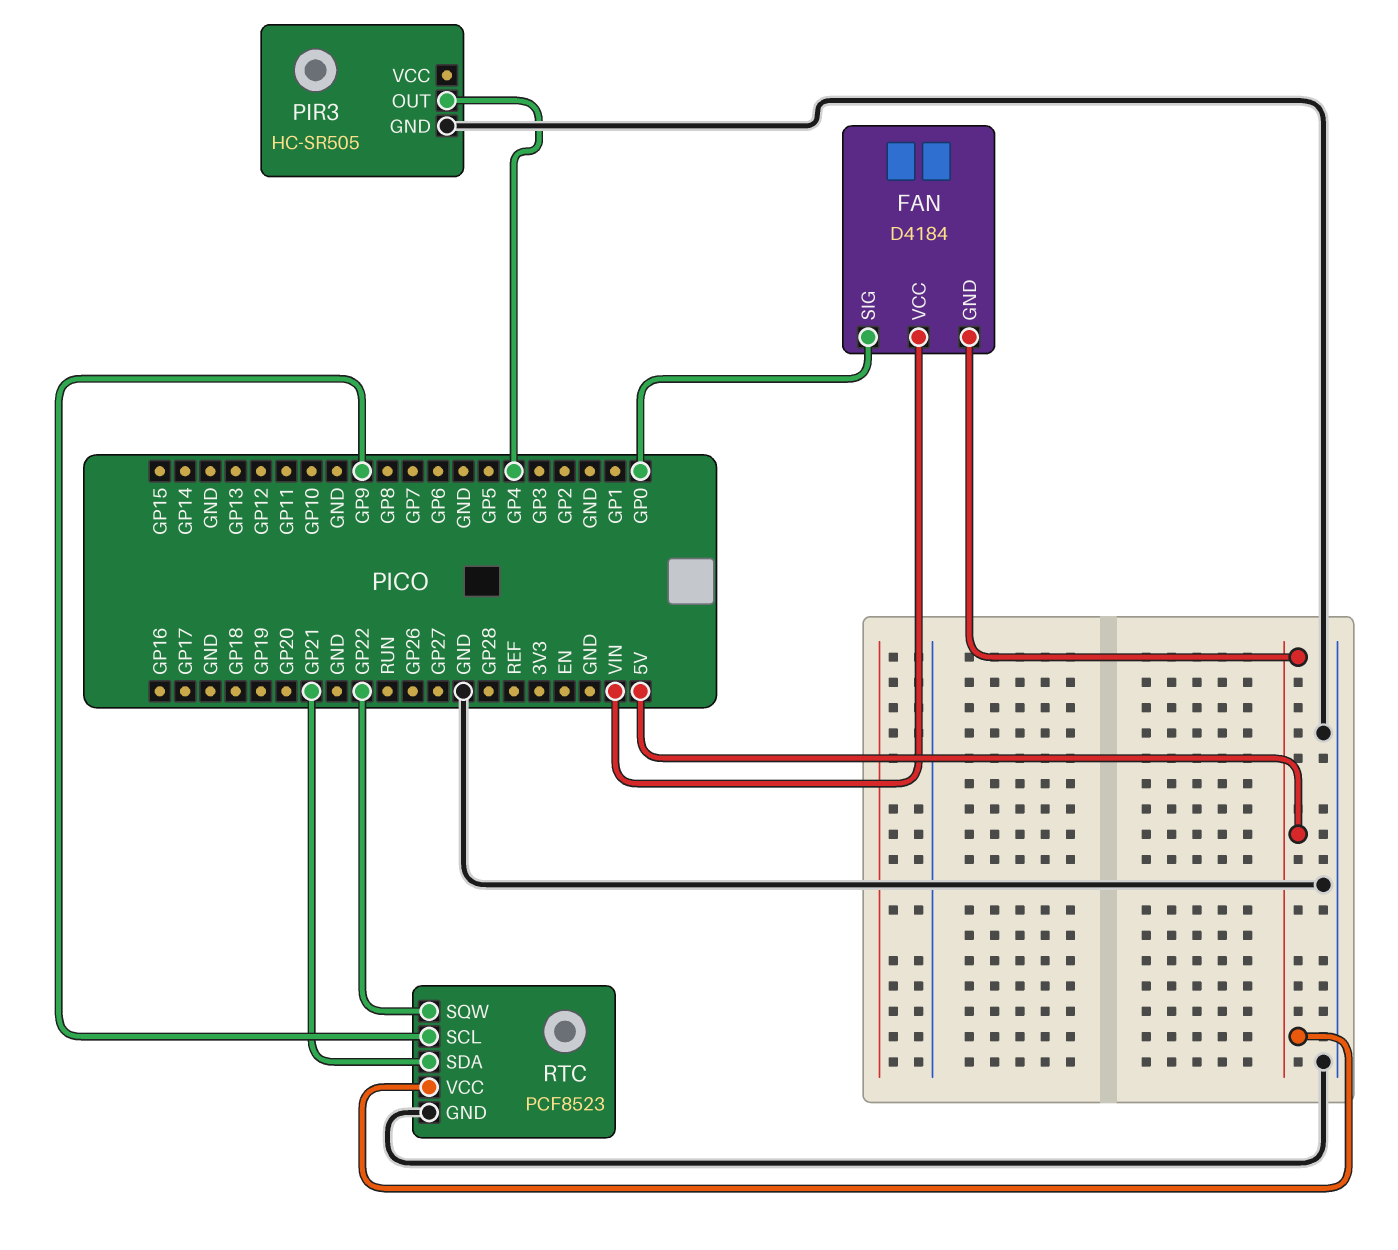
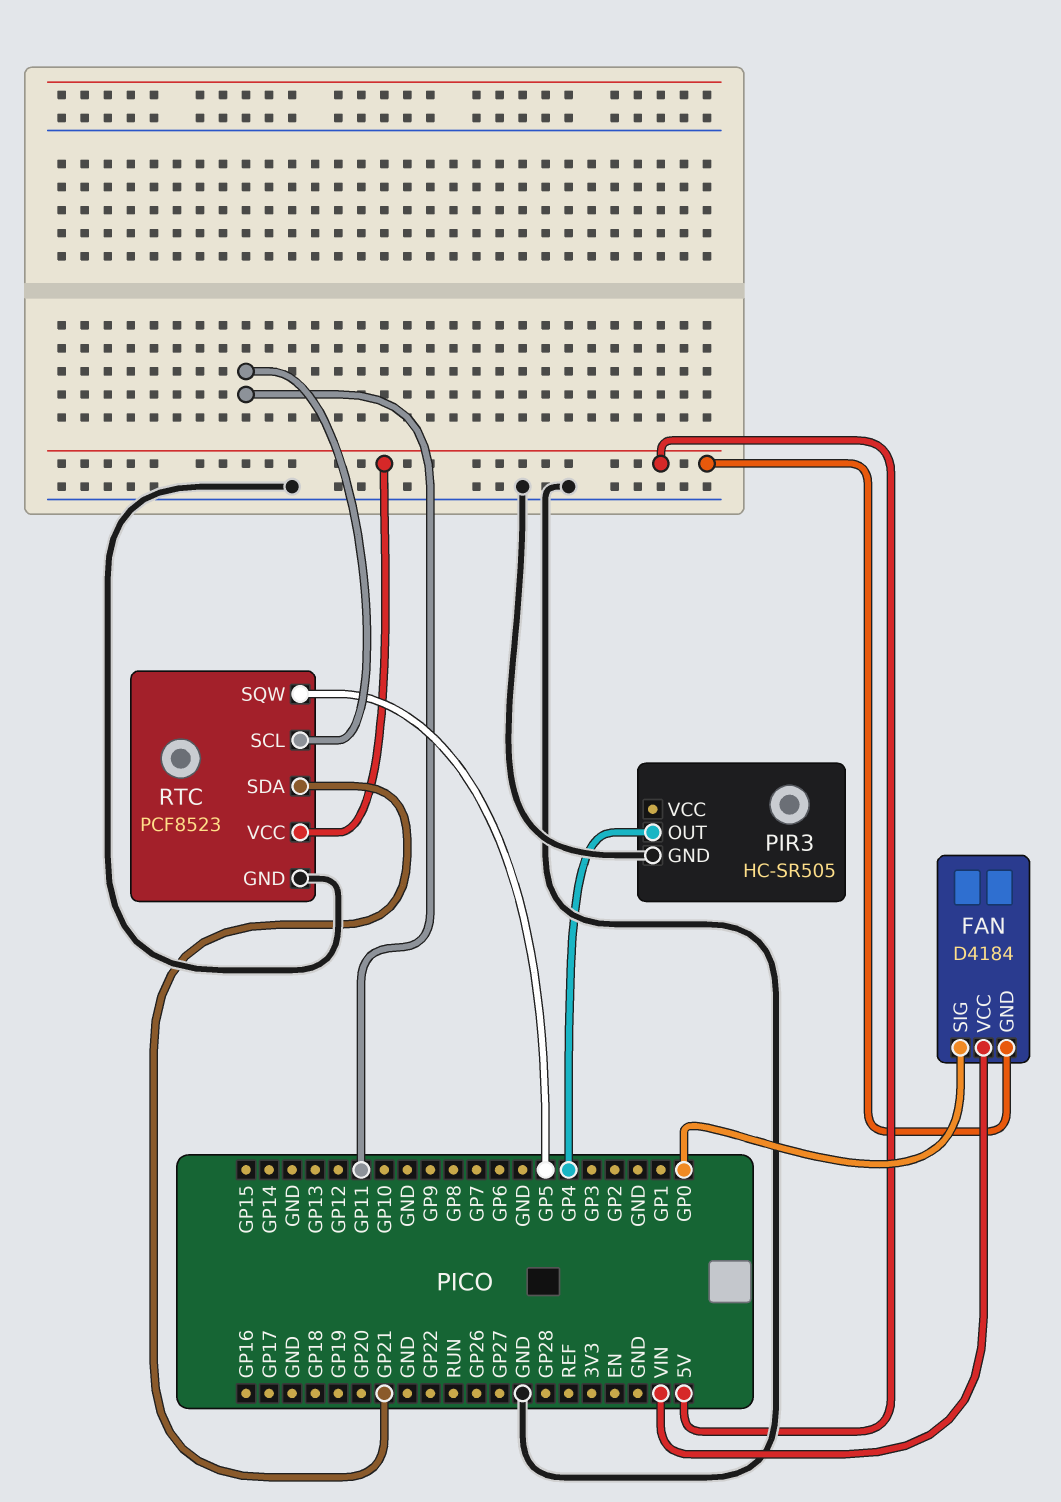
RTC pin SCL: GP9 -> GP11
RTC pin SQW: GP22 -> GP5

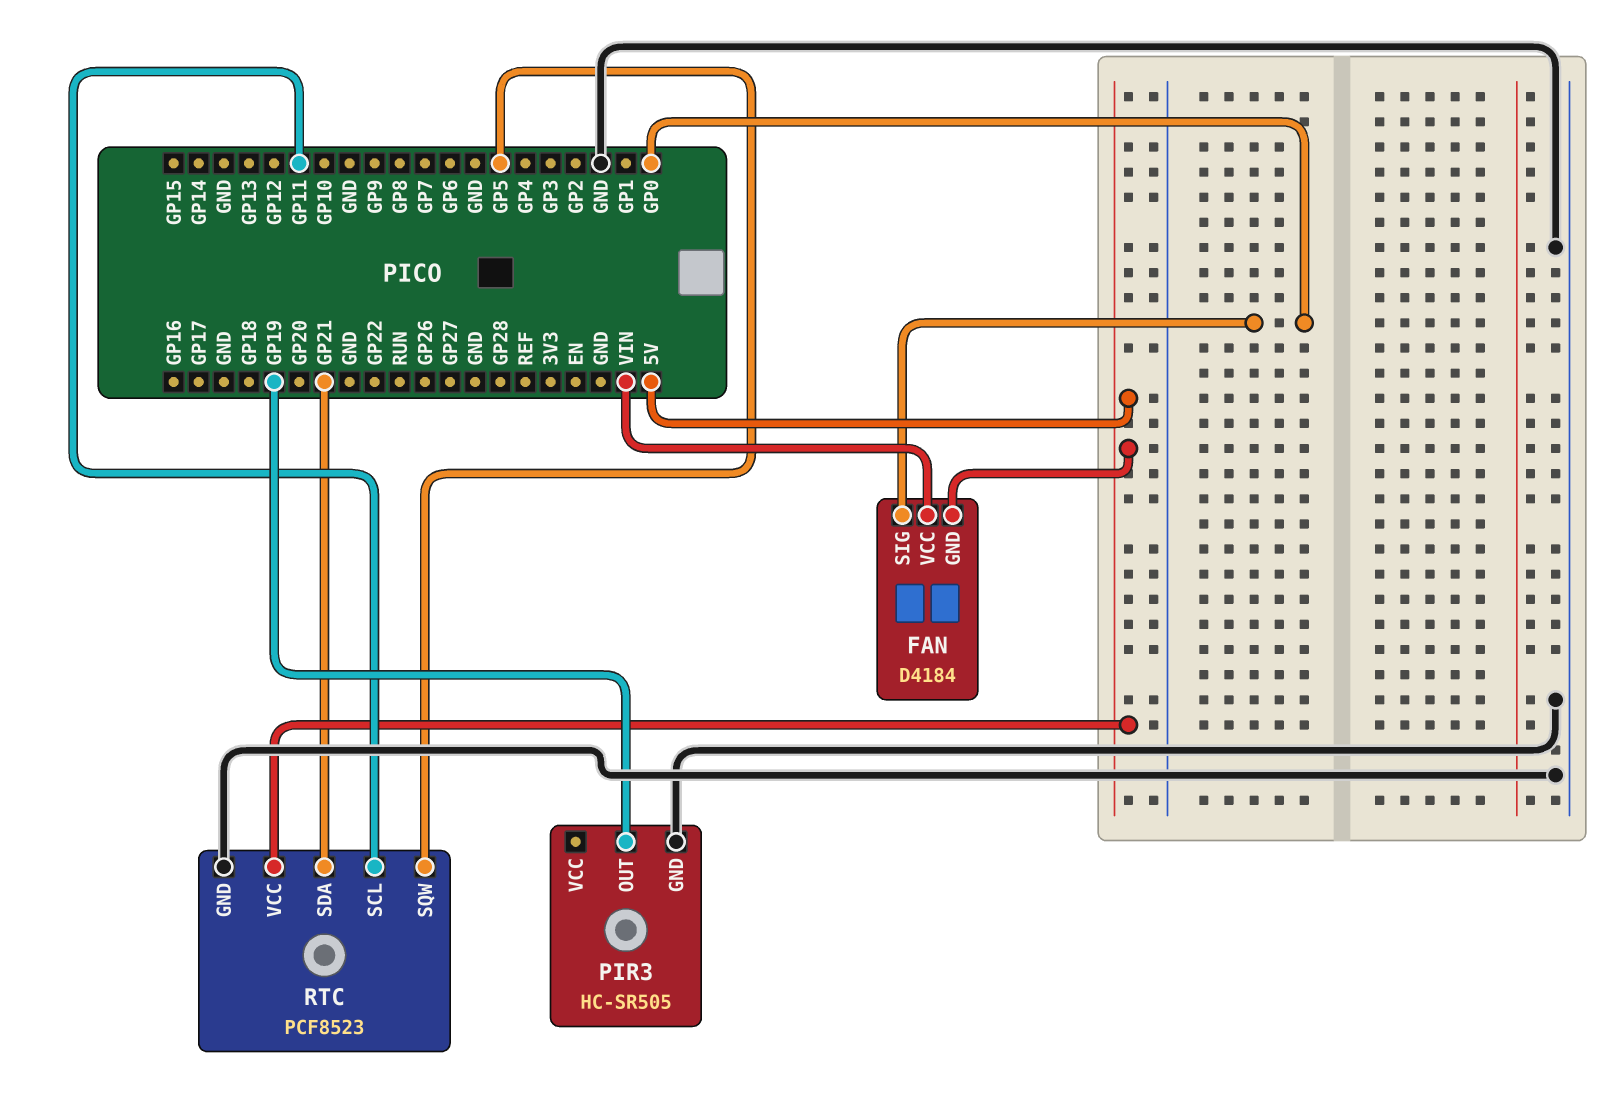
PIR3 pin OUT: GP4 -> GP19

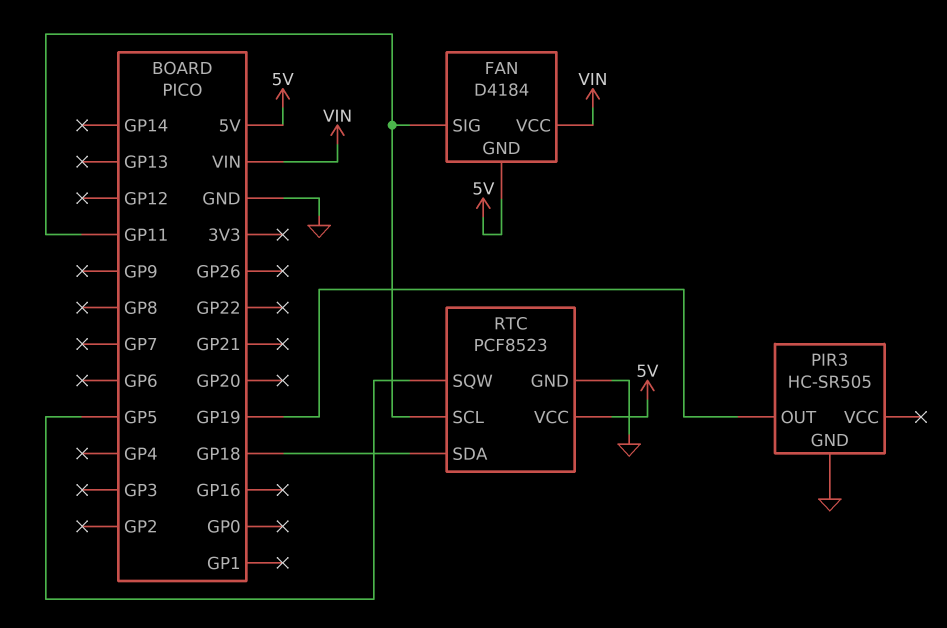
FAN pin SIG: GP0 -> GP11
RTC pin SDA: GP21 -> GP18

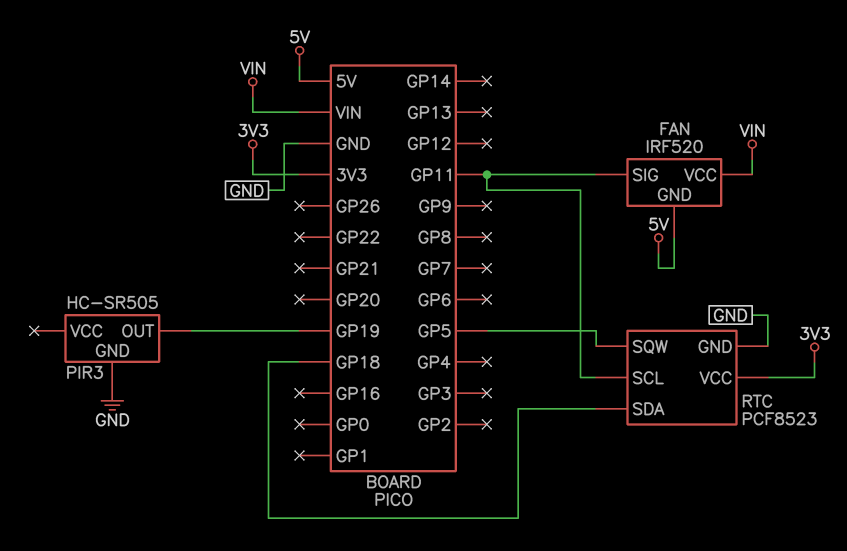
FAN: D4184 -> IRF520
RTC pin VCC: 5V -> 3V3

